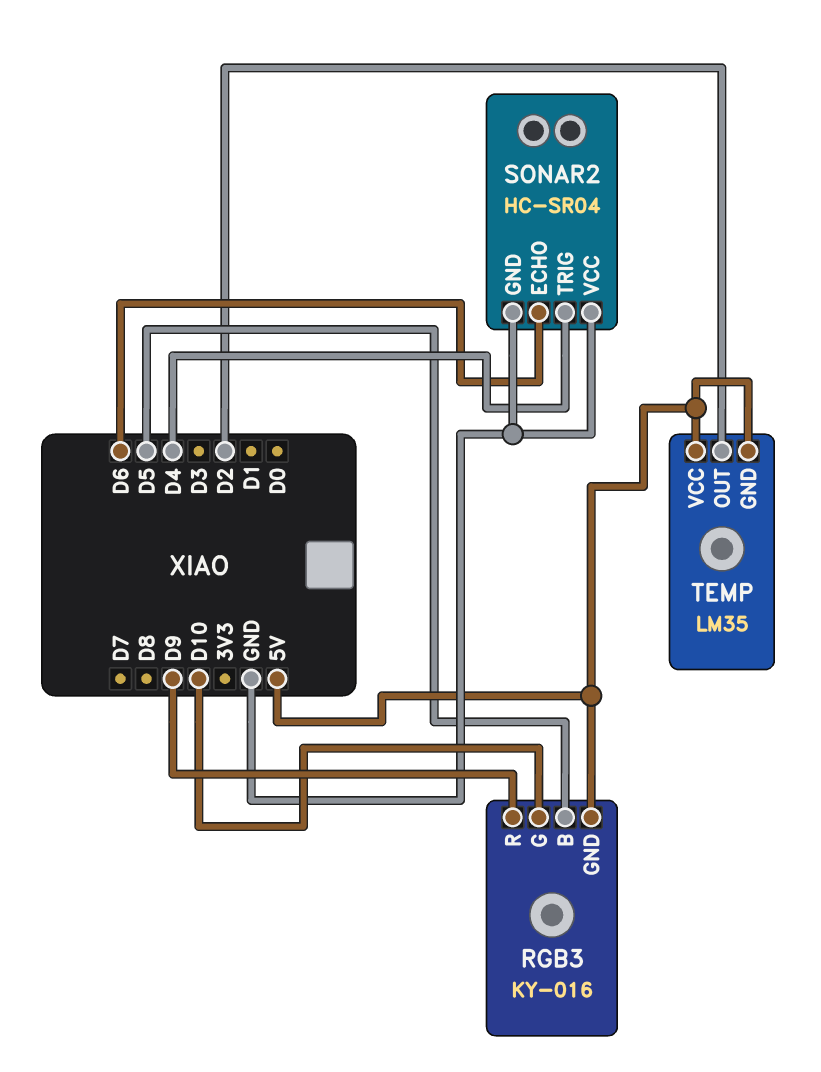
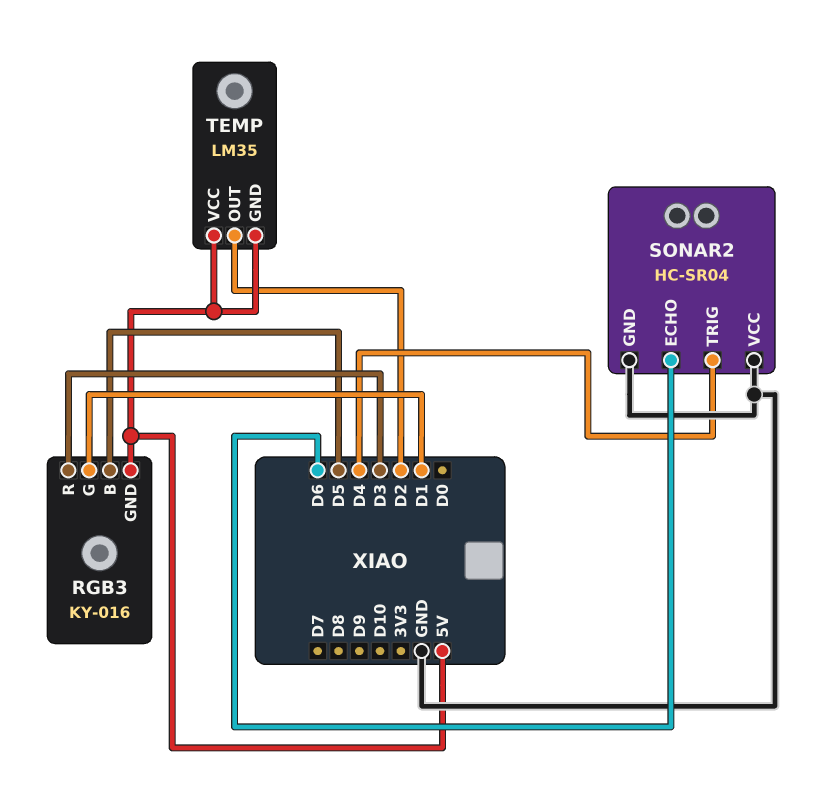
RGB3 pin G: D10 -> D1
RGB3 pin R: D9 -> D3

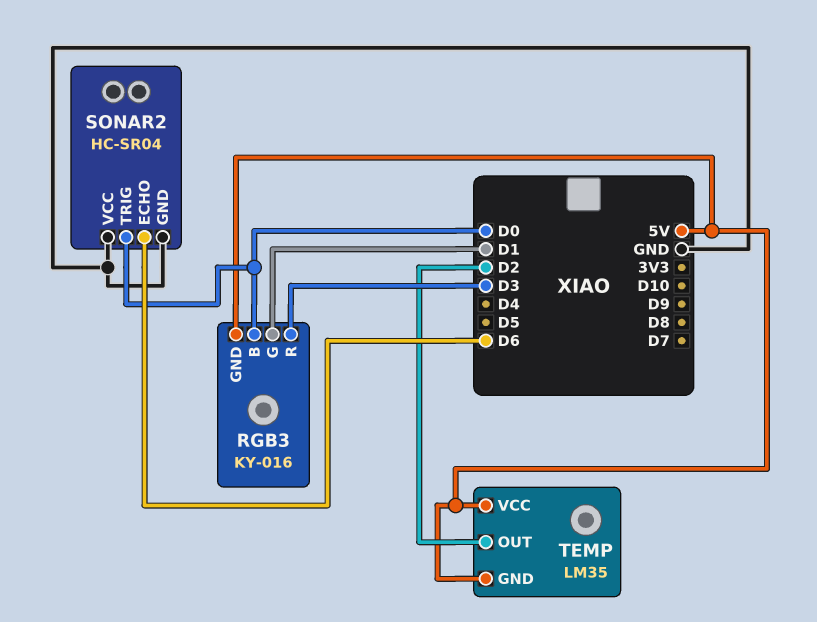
RGB3 pin B: D5 -> D0
SONAR2 pin TRIG: D4 -> D0

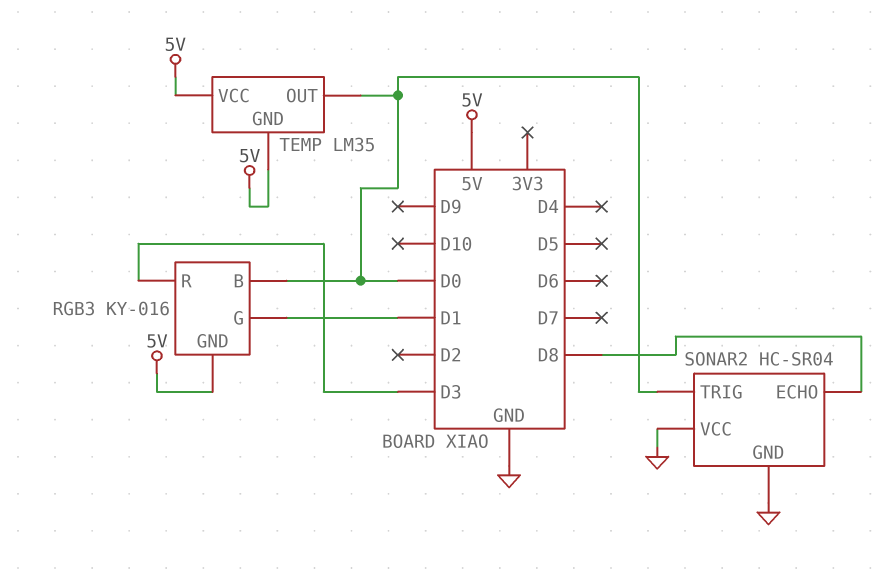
SONAR2 pin ECHO: D6 -> D8
TEMP pin OUT: D2 -> D0

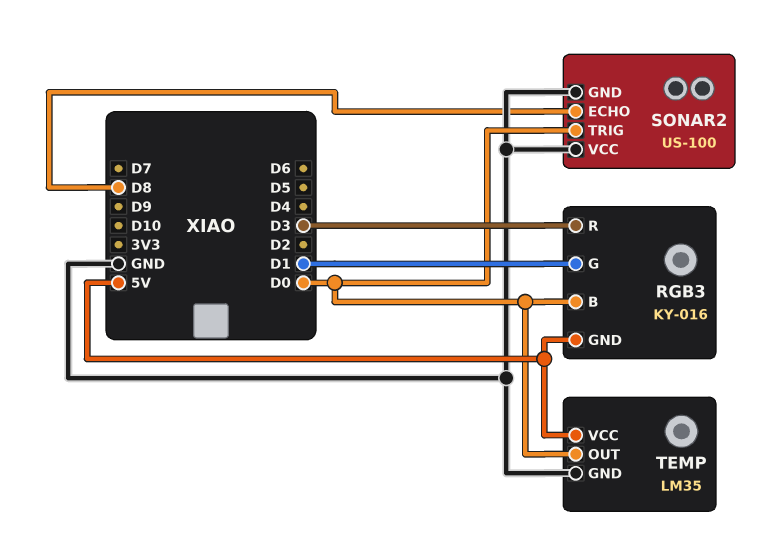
SONAR2: HC-SR04 -> US-100
TEMP pin GND: 5V -> GND

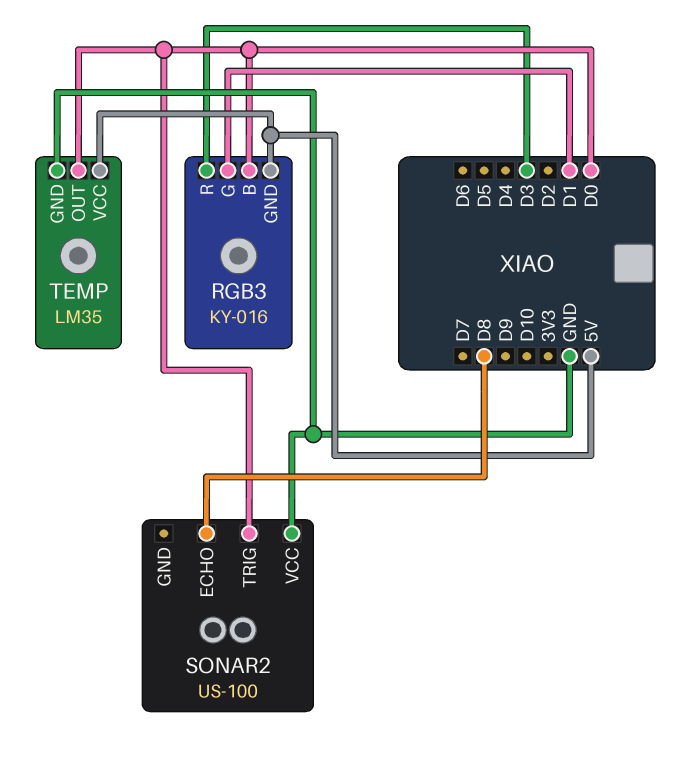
SONAR2 pin GND: GND -> none

